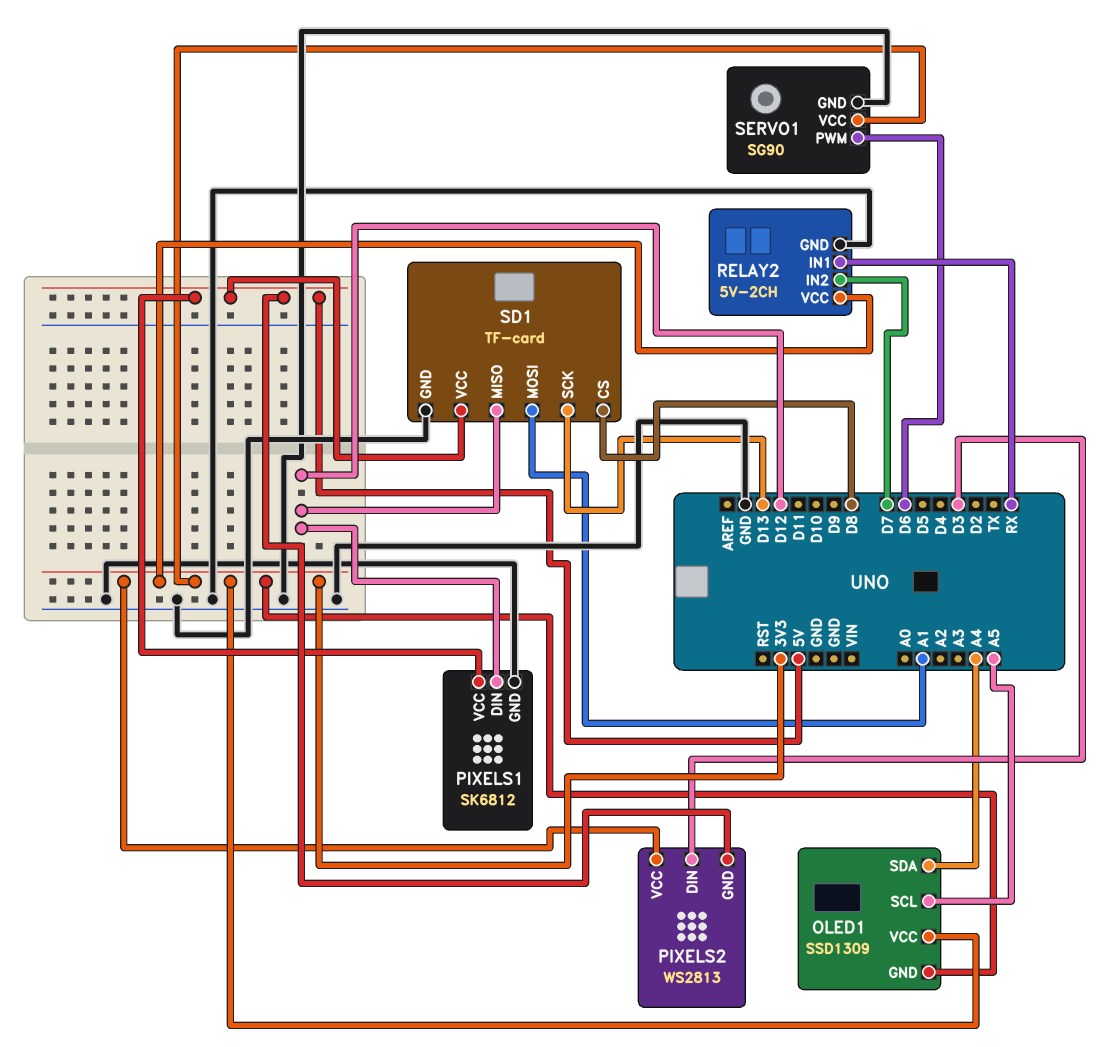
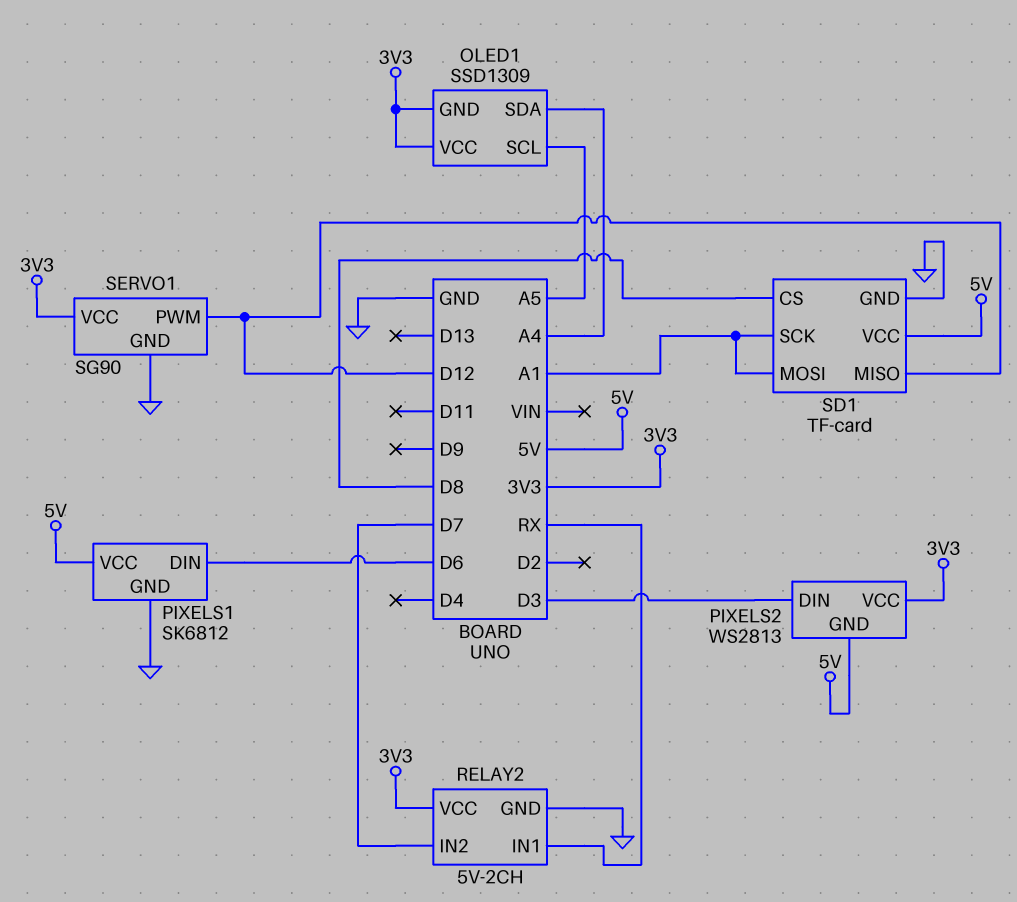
PIXELS1 pin DIN: D12 -> D6
SD1 pin SCK: D13 -> A1
SERVO1 pin PWM: D6 -> D12

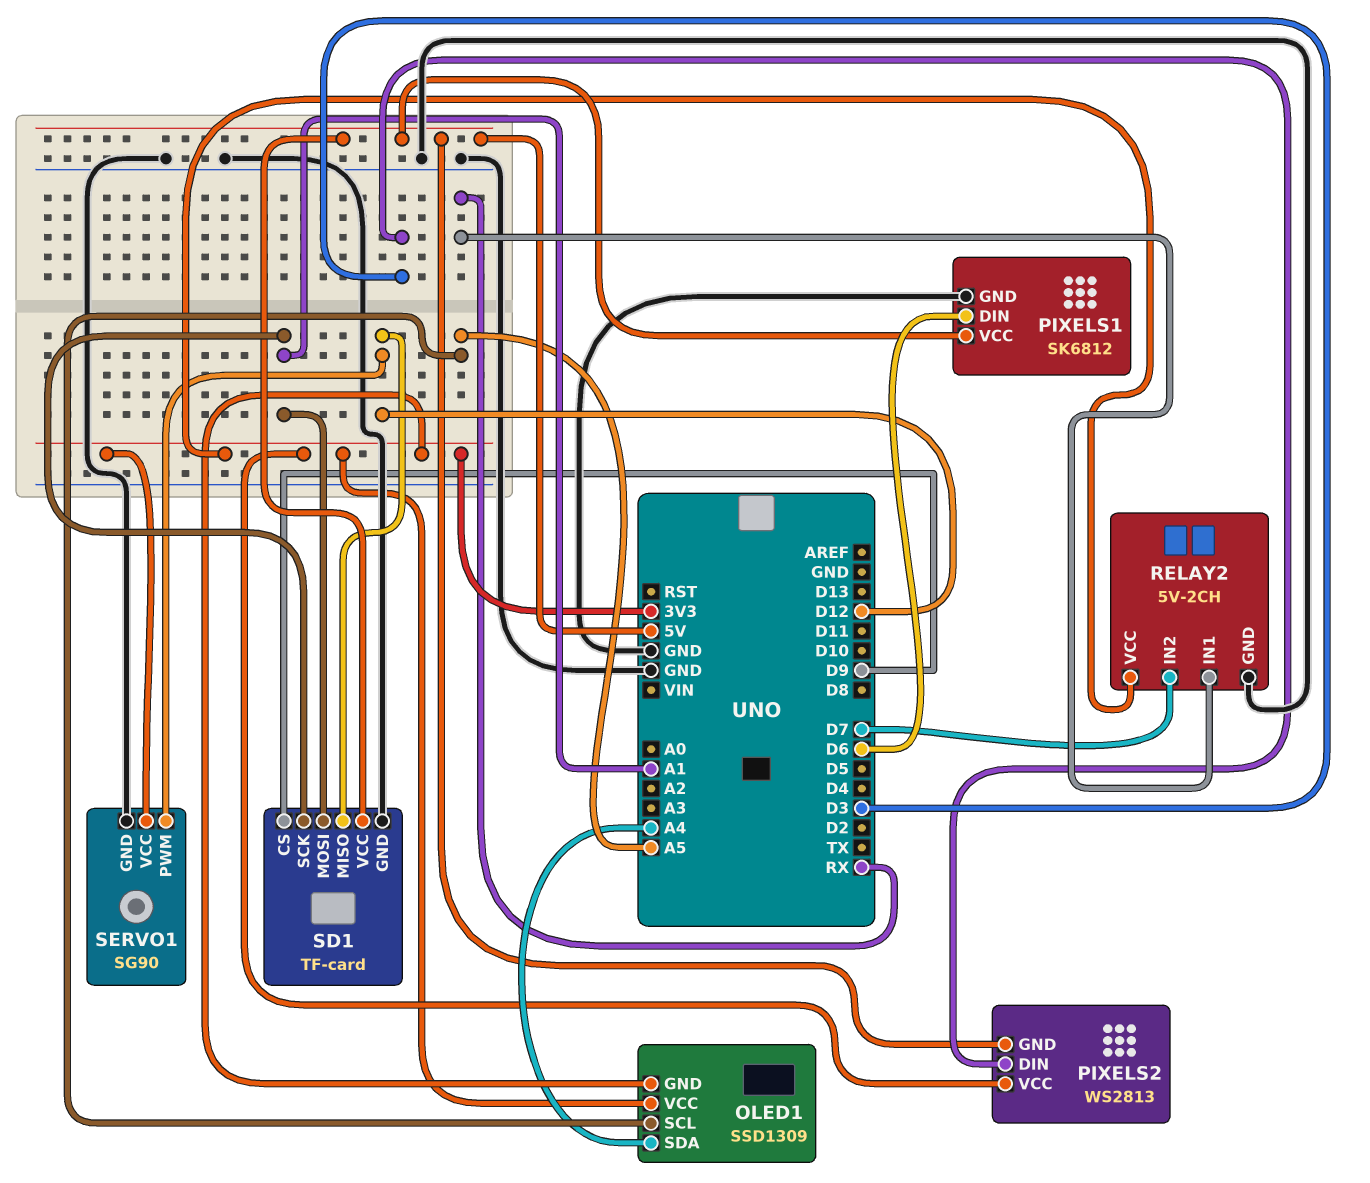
SD1 pin CS: D8 -> D9

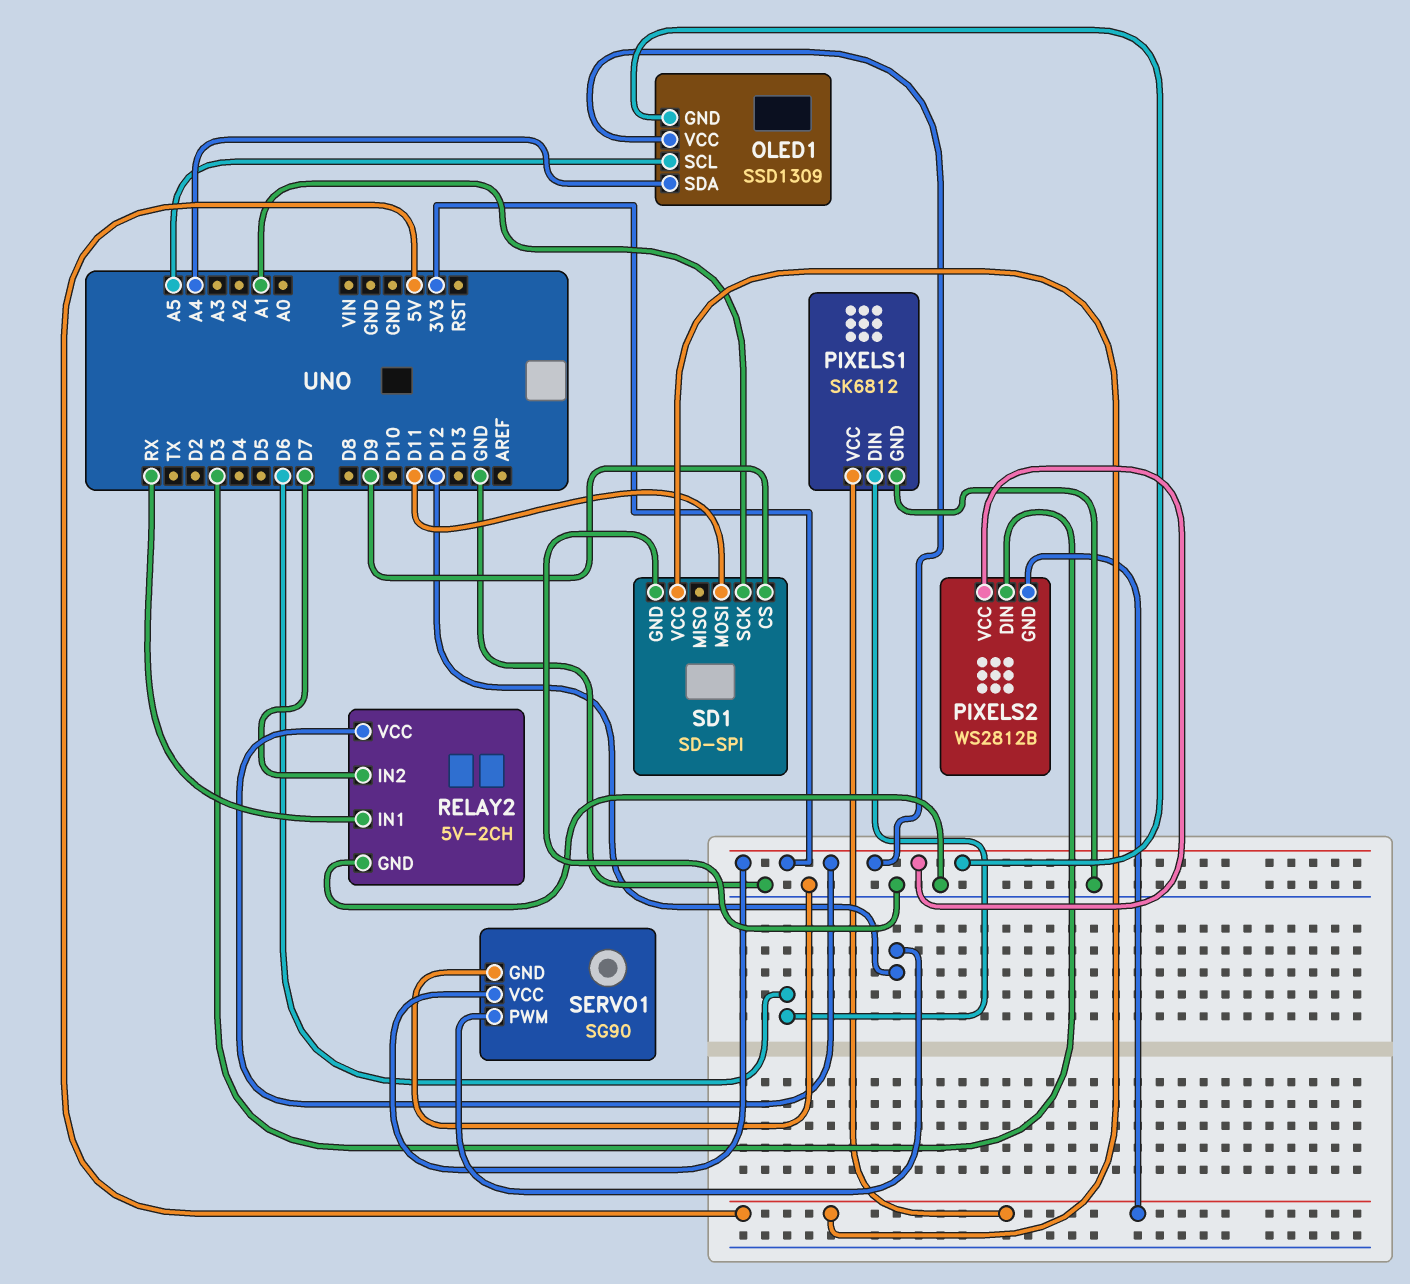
PIXELS2: WS2813 -> WS2812B
SD1: TF-card -> SD-SPI
SD1 pin MISO: D12 -> none
SD1 pin MOSI: A1 -> D11

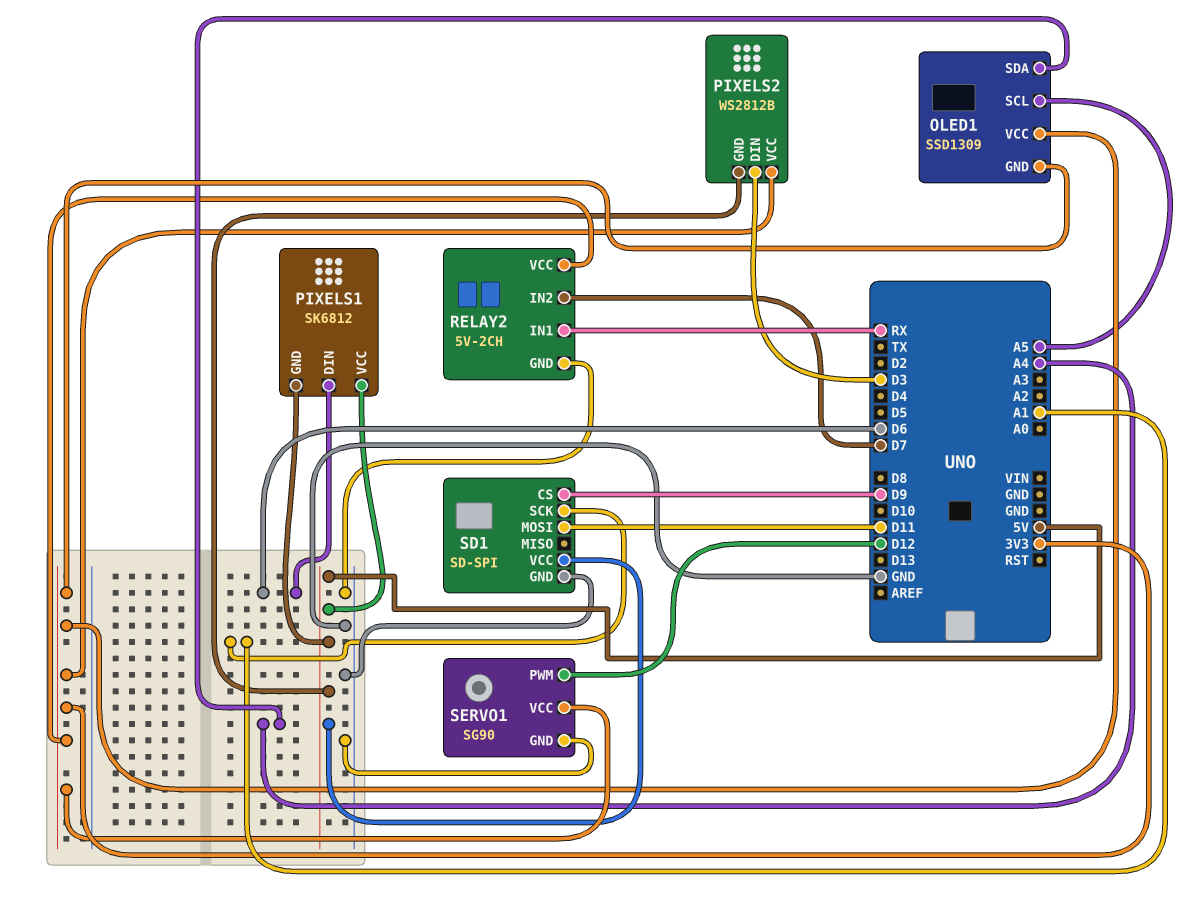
PIXELS1 pin GND: GND -> 5V

